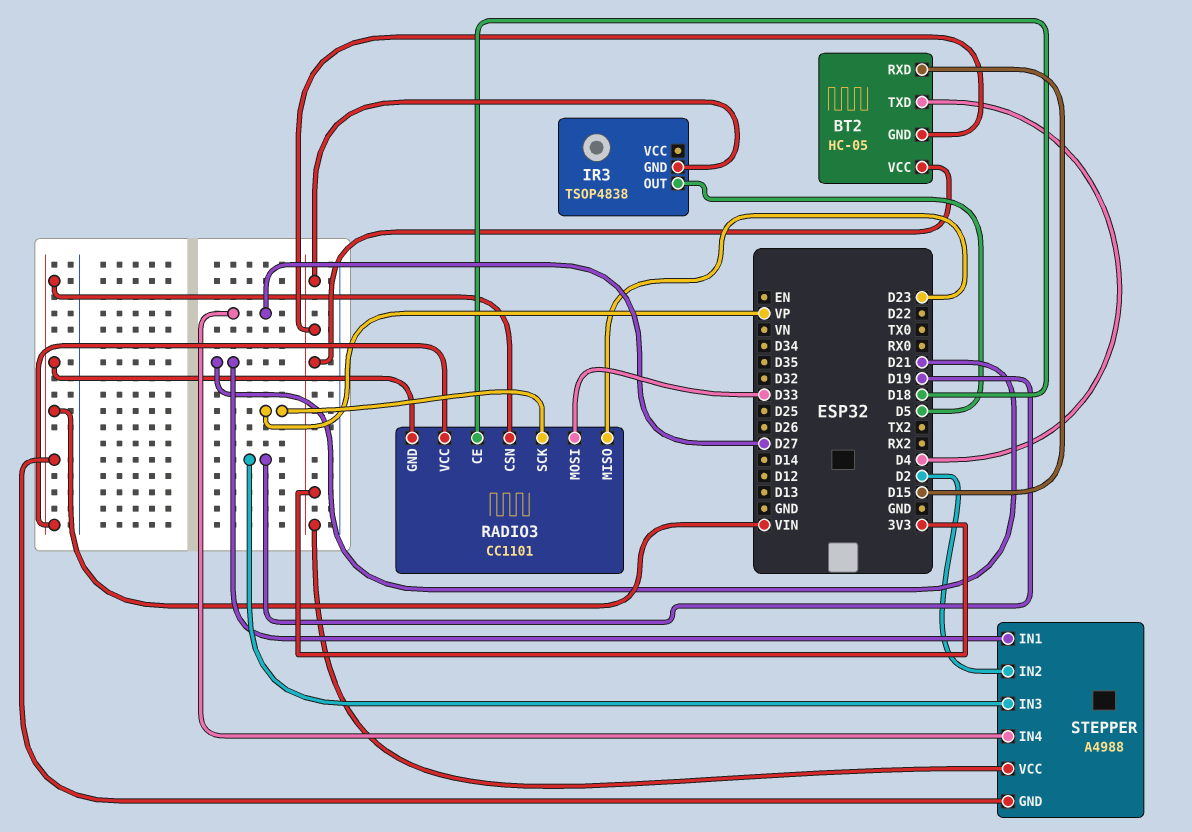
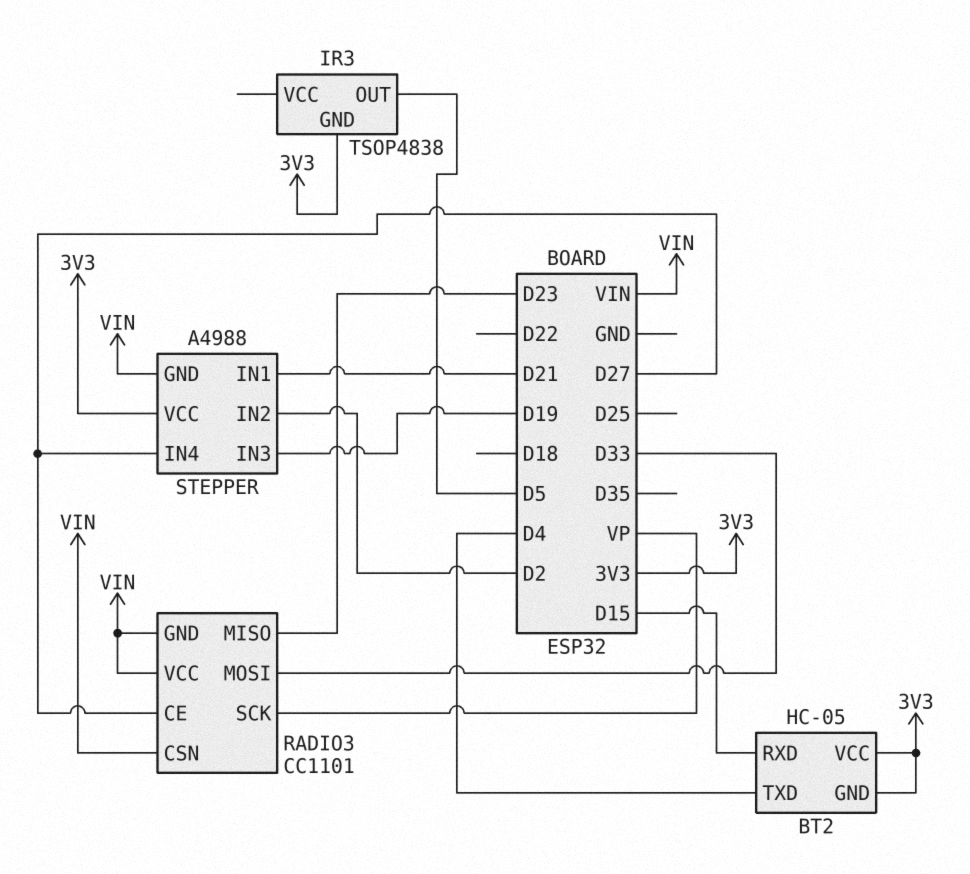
RADIO3 pin CE: D18 -> D27

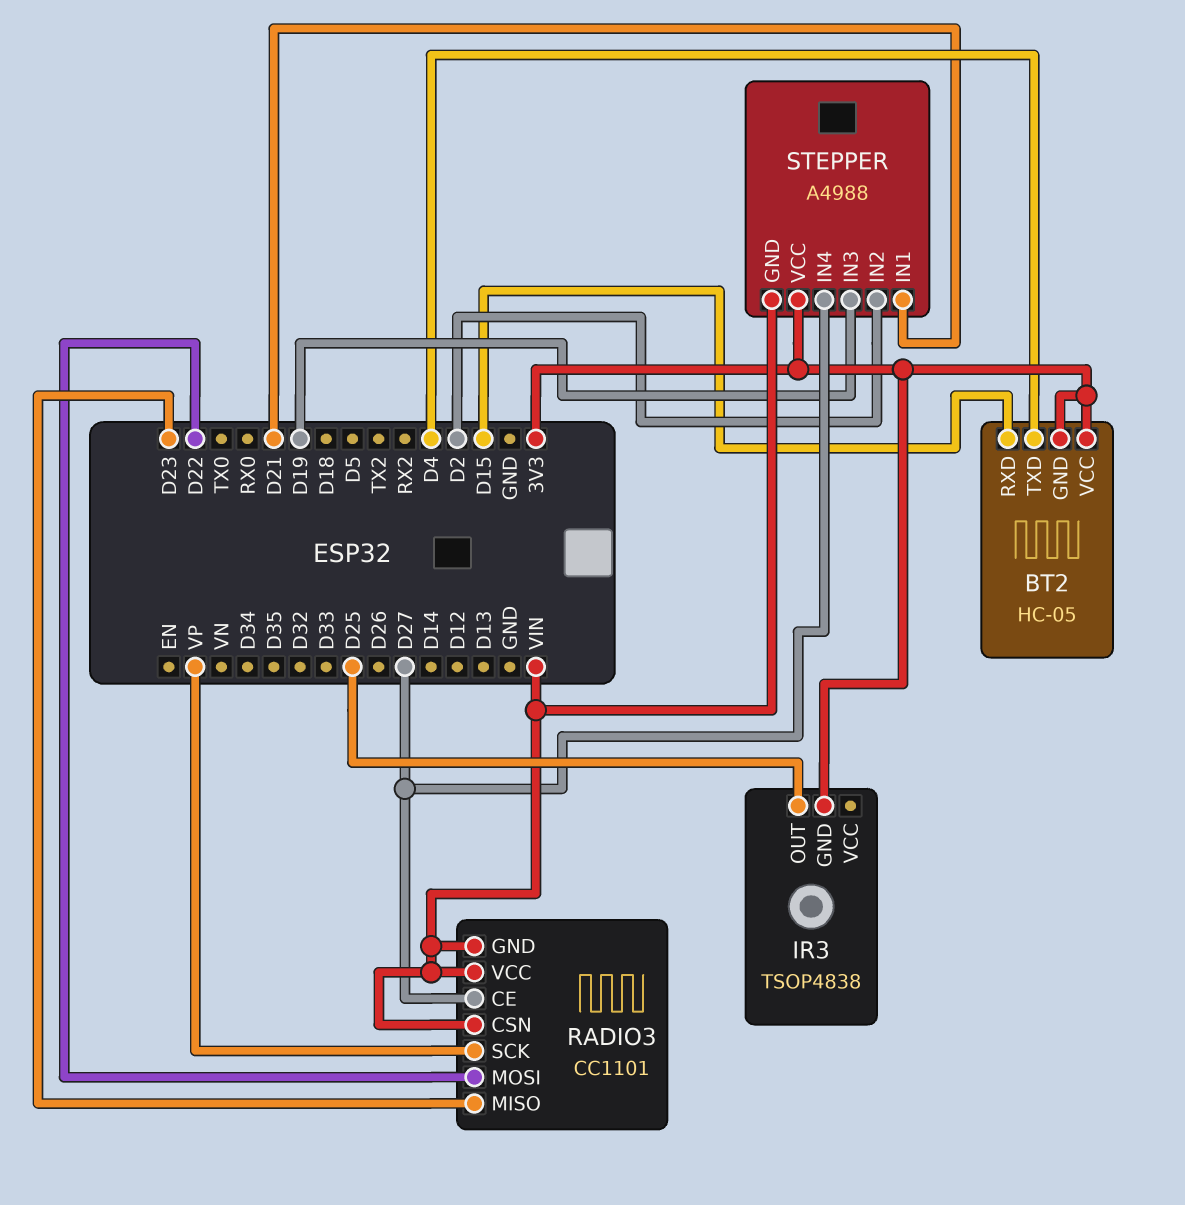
IR3 pin OUT: D5 -> D25
RADIO3 pin MOSI: D33 -> D22

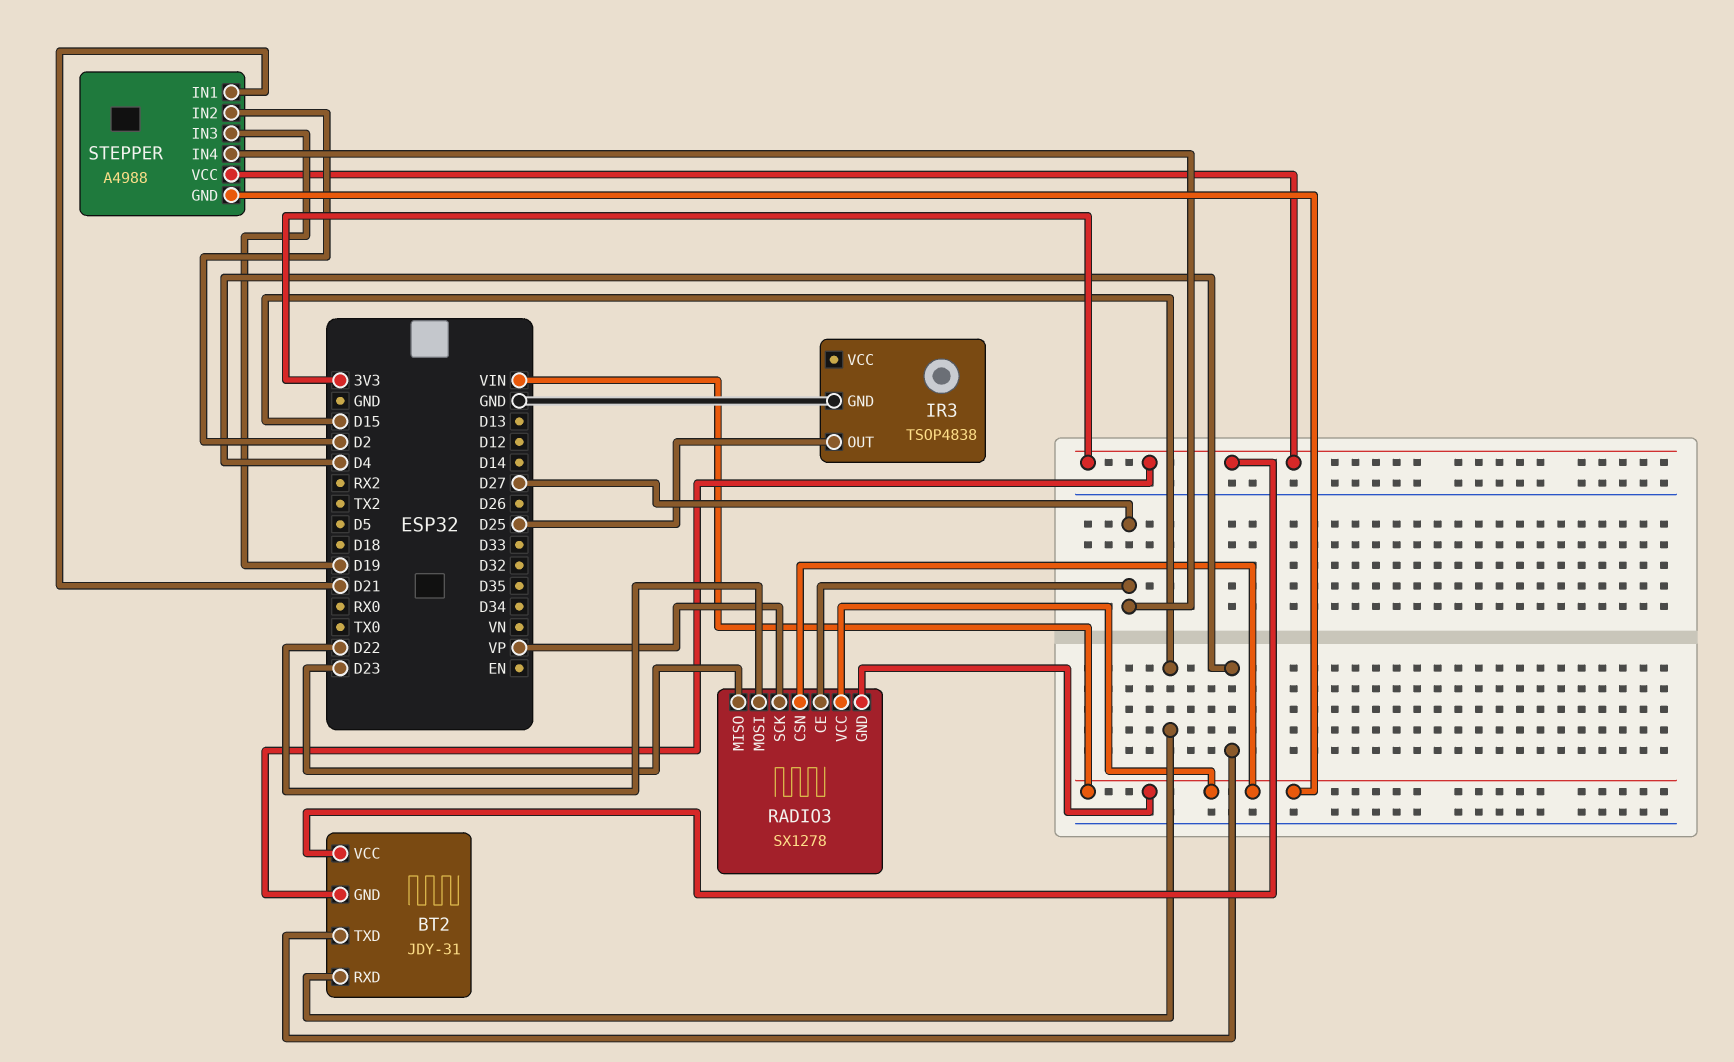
BT2: HC-05 -> JDY-31
IR3 pin GND: 3V3 -> GND
RADIO3: CC1101 -> SX1278

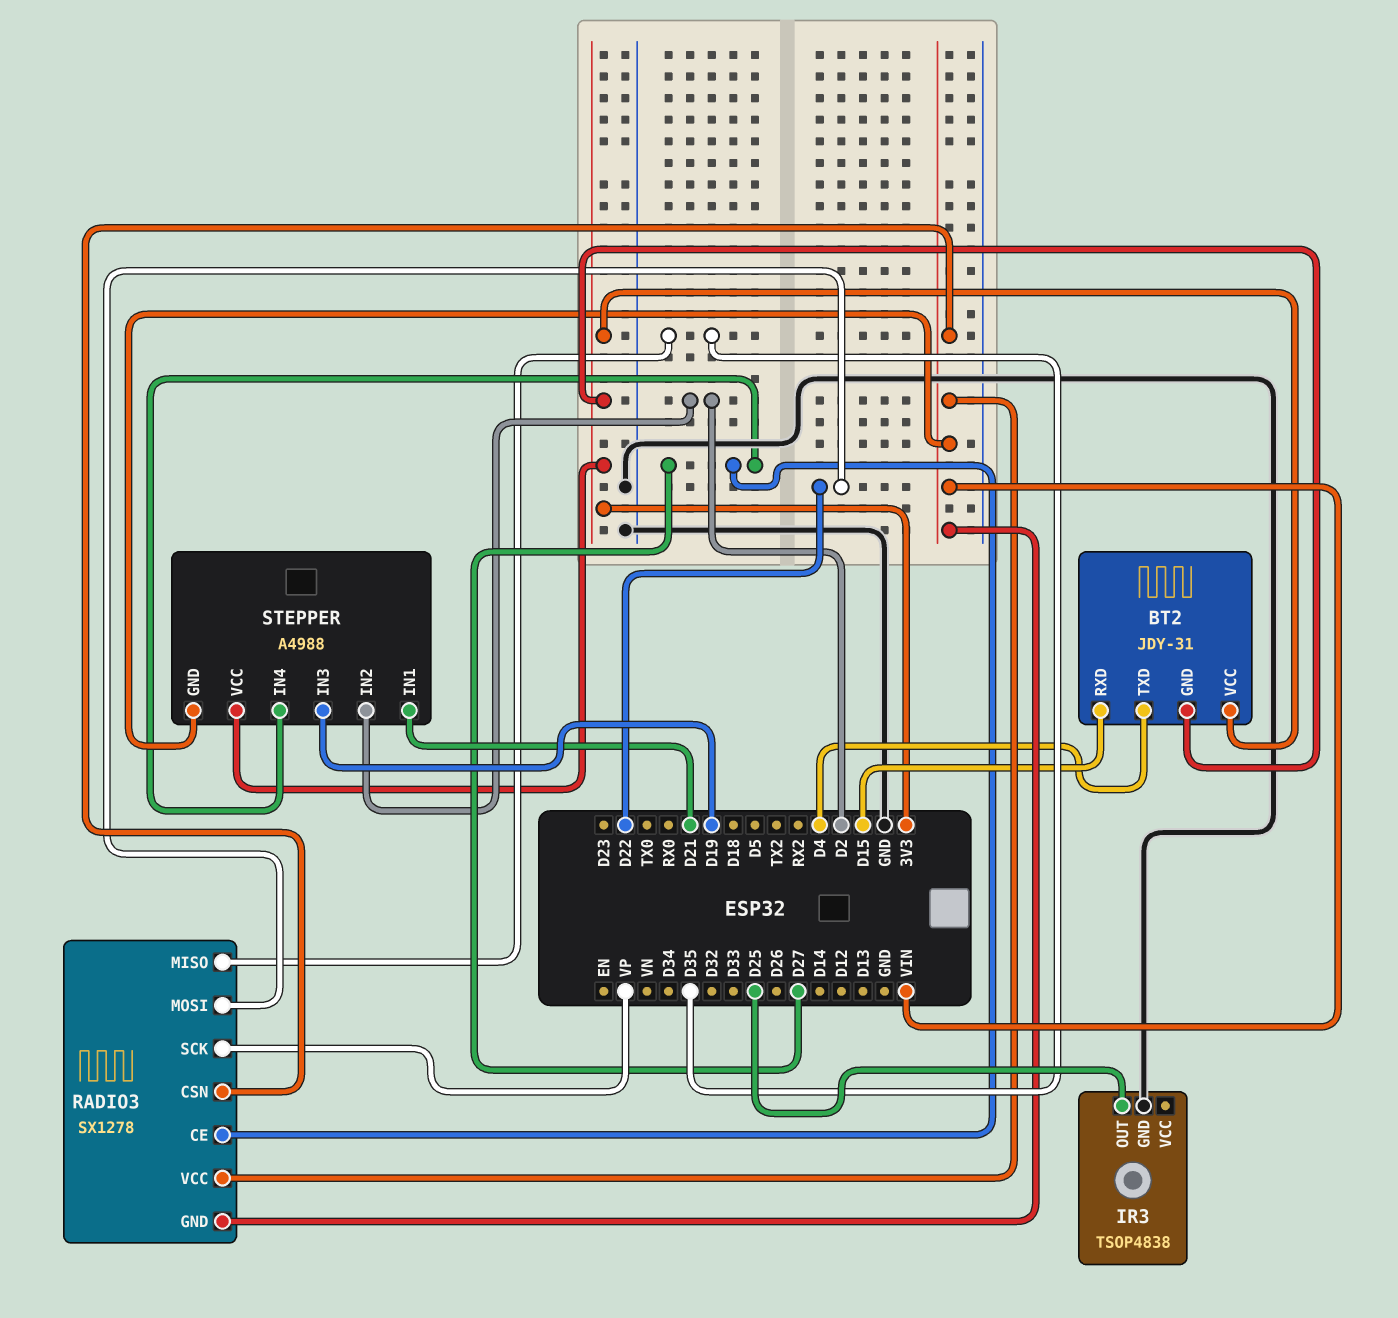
RADIO3 pin MISO: D23 -> D35

